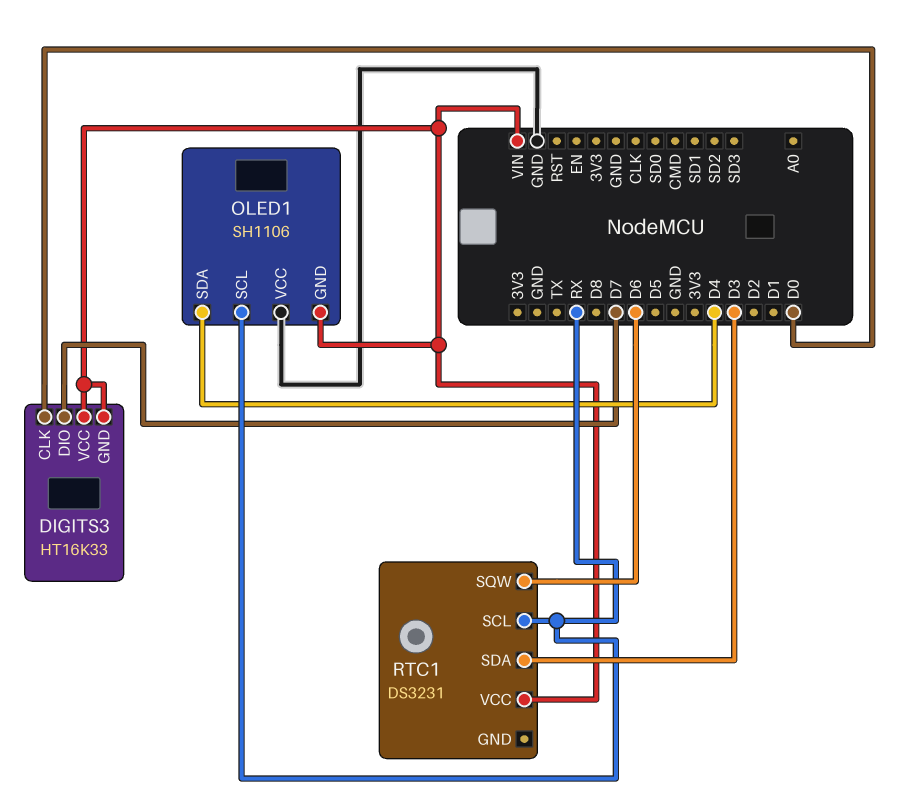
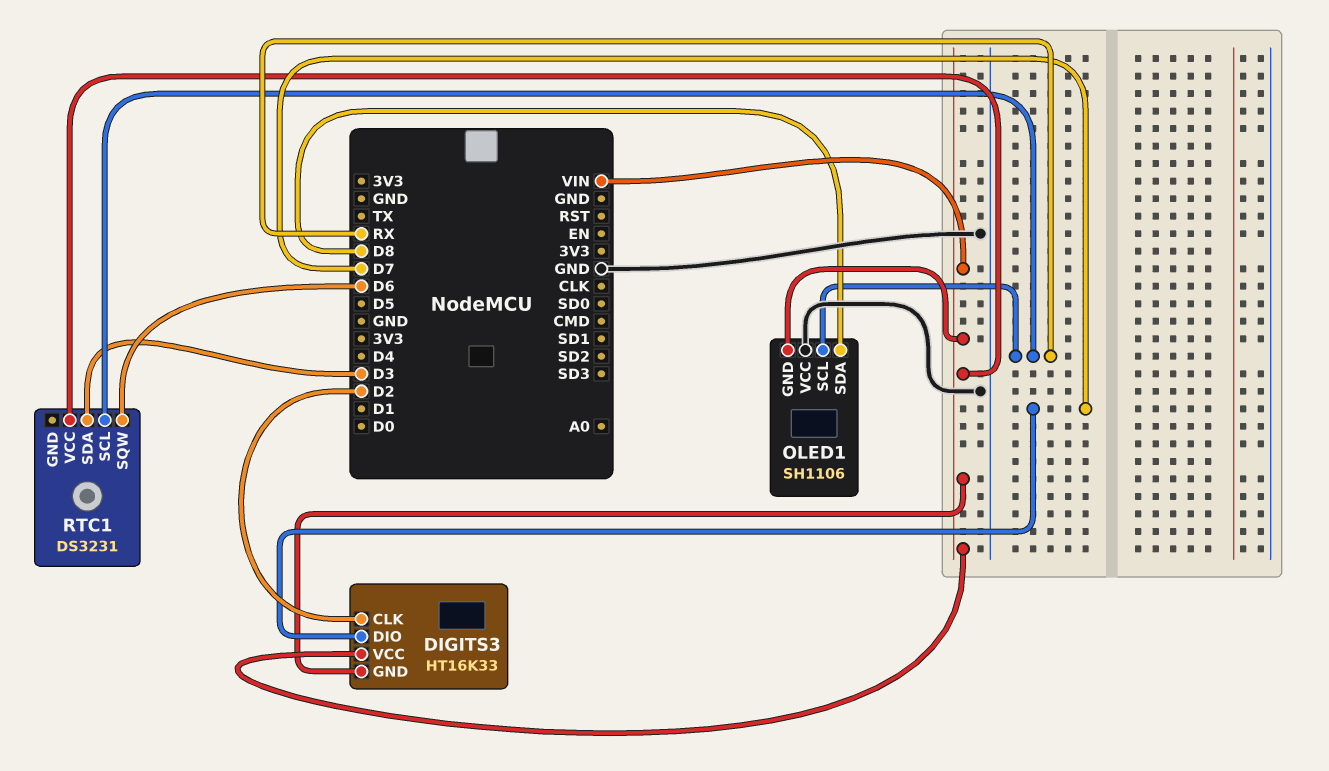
DIGITS3 pin CLK: D0 -> D2
OLED1 pin SDA: D4 -> D8

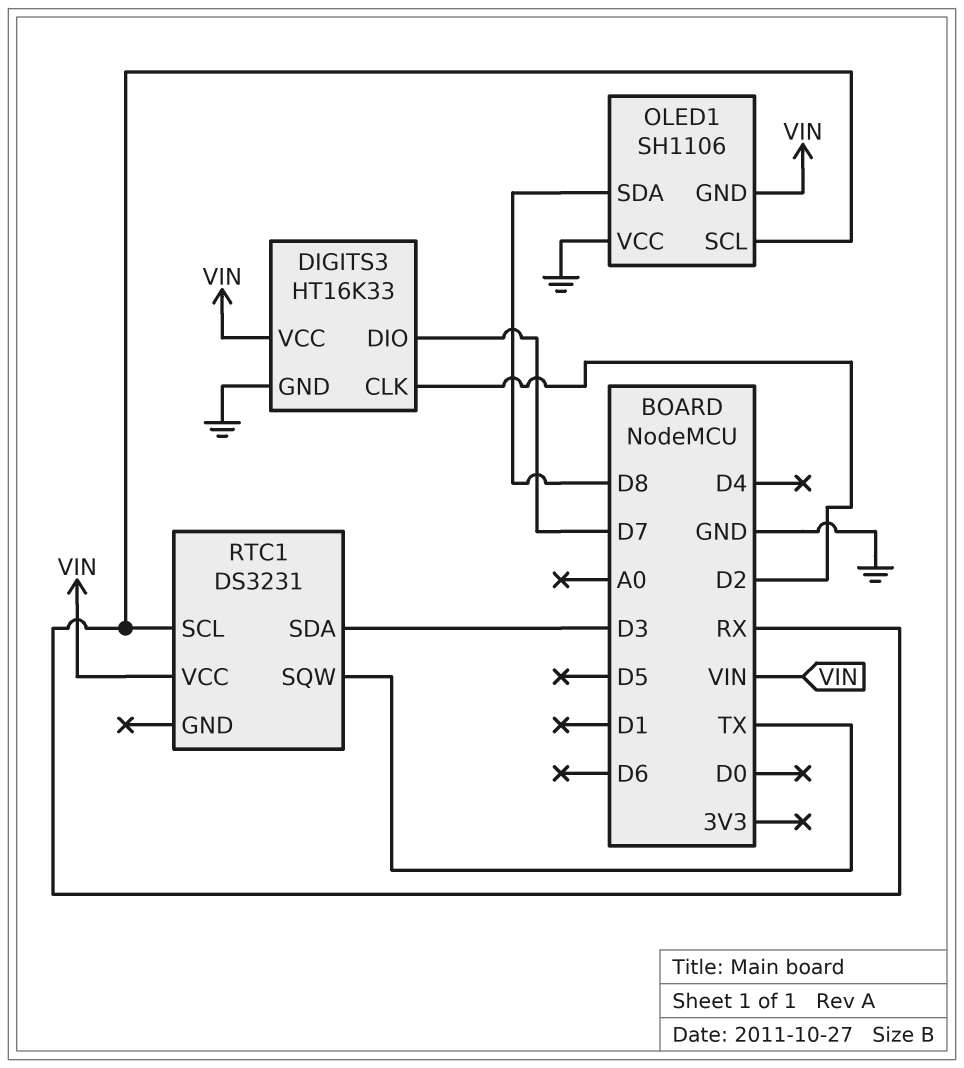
DIGITS3 pin GND: VIN -> GND
RTC1 pin SQW: D6 -> TX

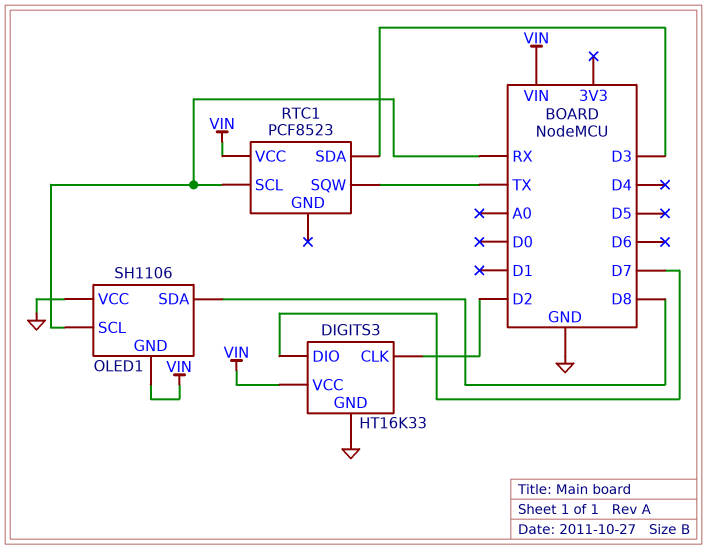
RTC1: DS3231 -> PCF8523

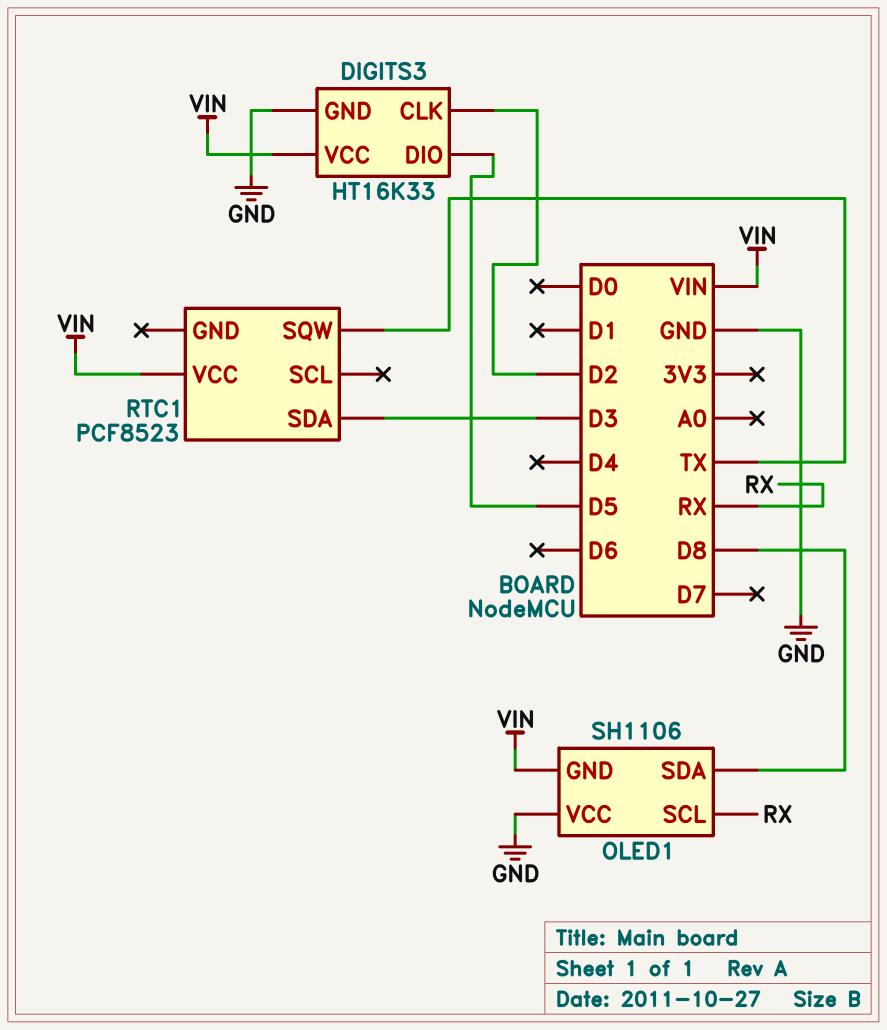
DIGITS3 pin DIO: D7 -> D5
RTC1 pin SCL: RX -> none

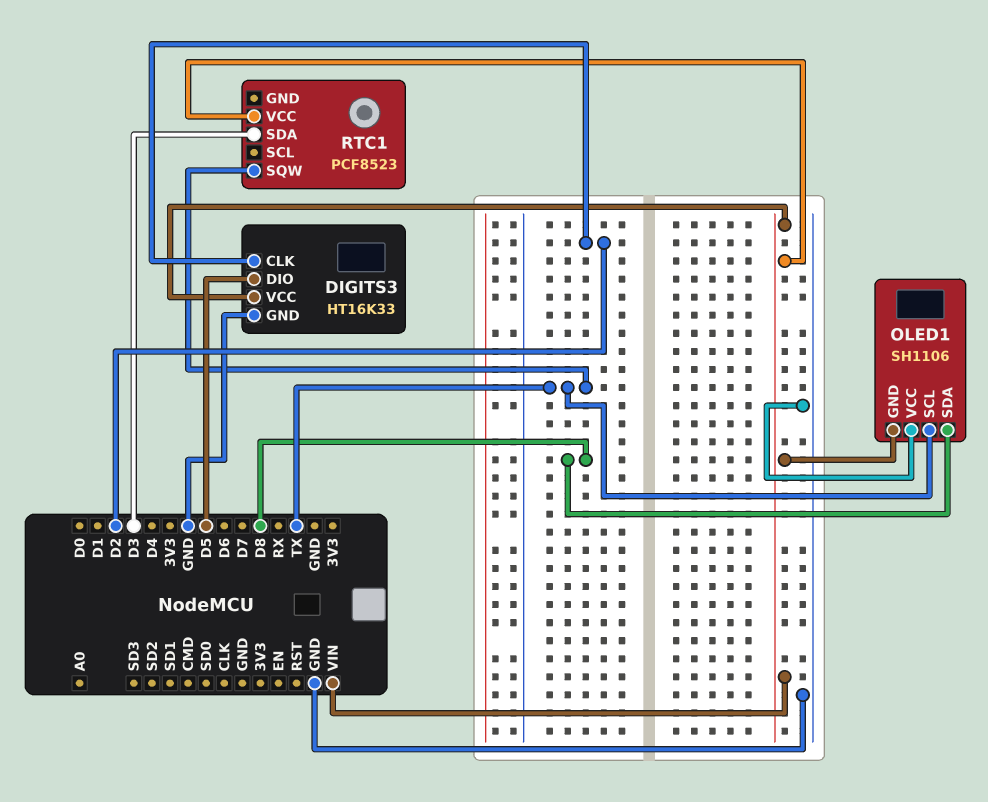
OLED1 pin SCL: RX -> TX

